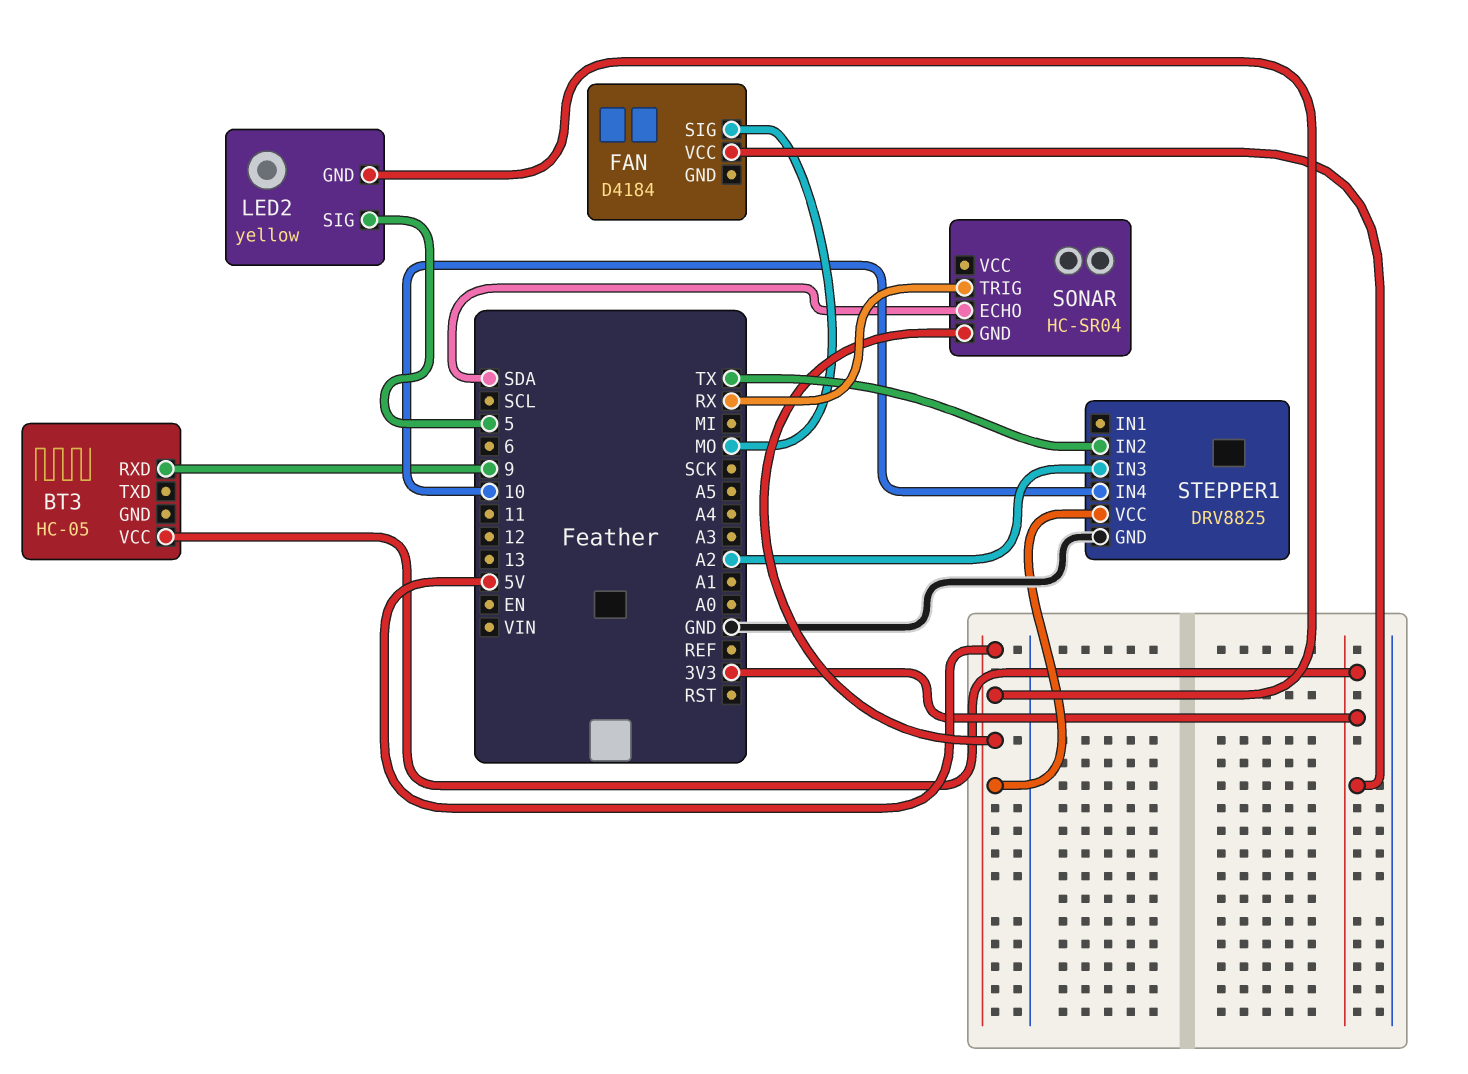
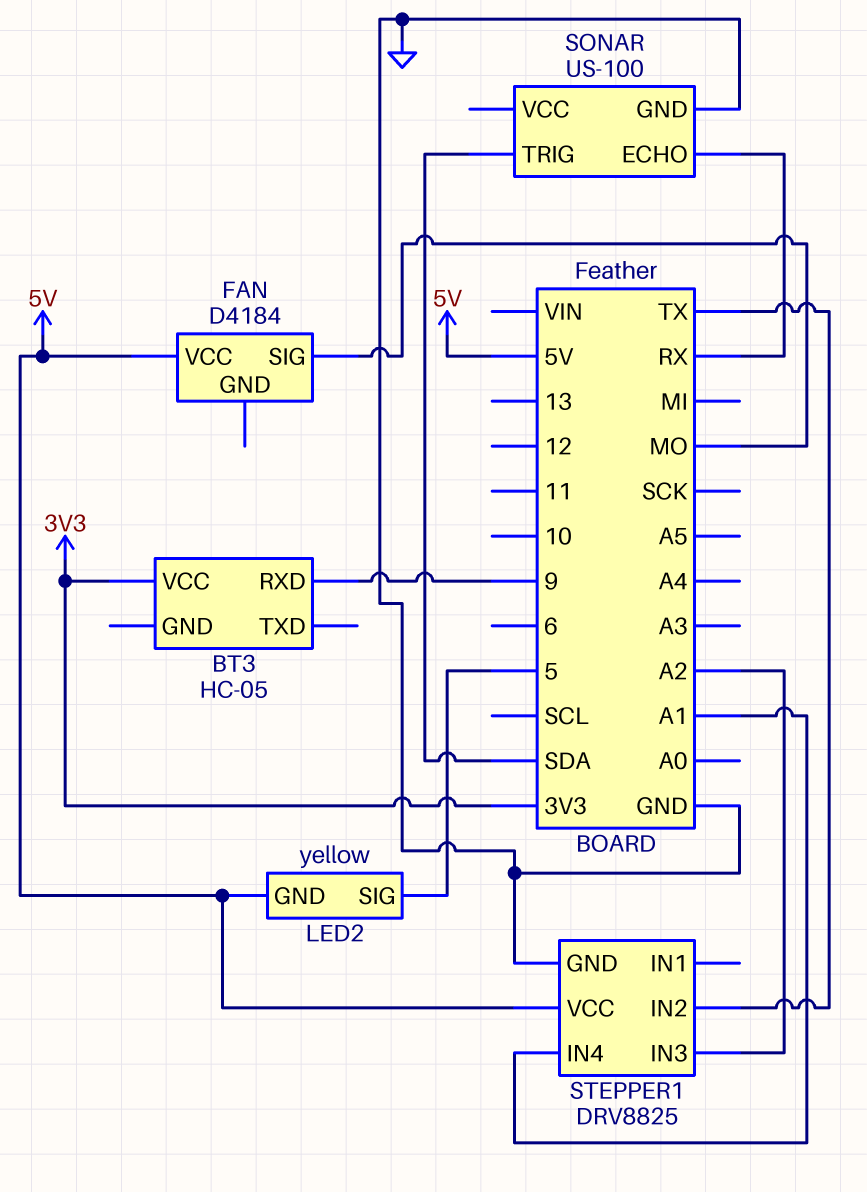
FAN pin VCC: 3V3 -> 5V
SONAR: HC-SR04 -> US-100
SONAR pin ECHO: SDA -> RX
SONAR pin GND: 5V -> GND
SONAR pin TRIG: RX -> SDA
STEPPER1 pin IN4: 10 -> A1

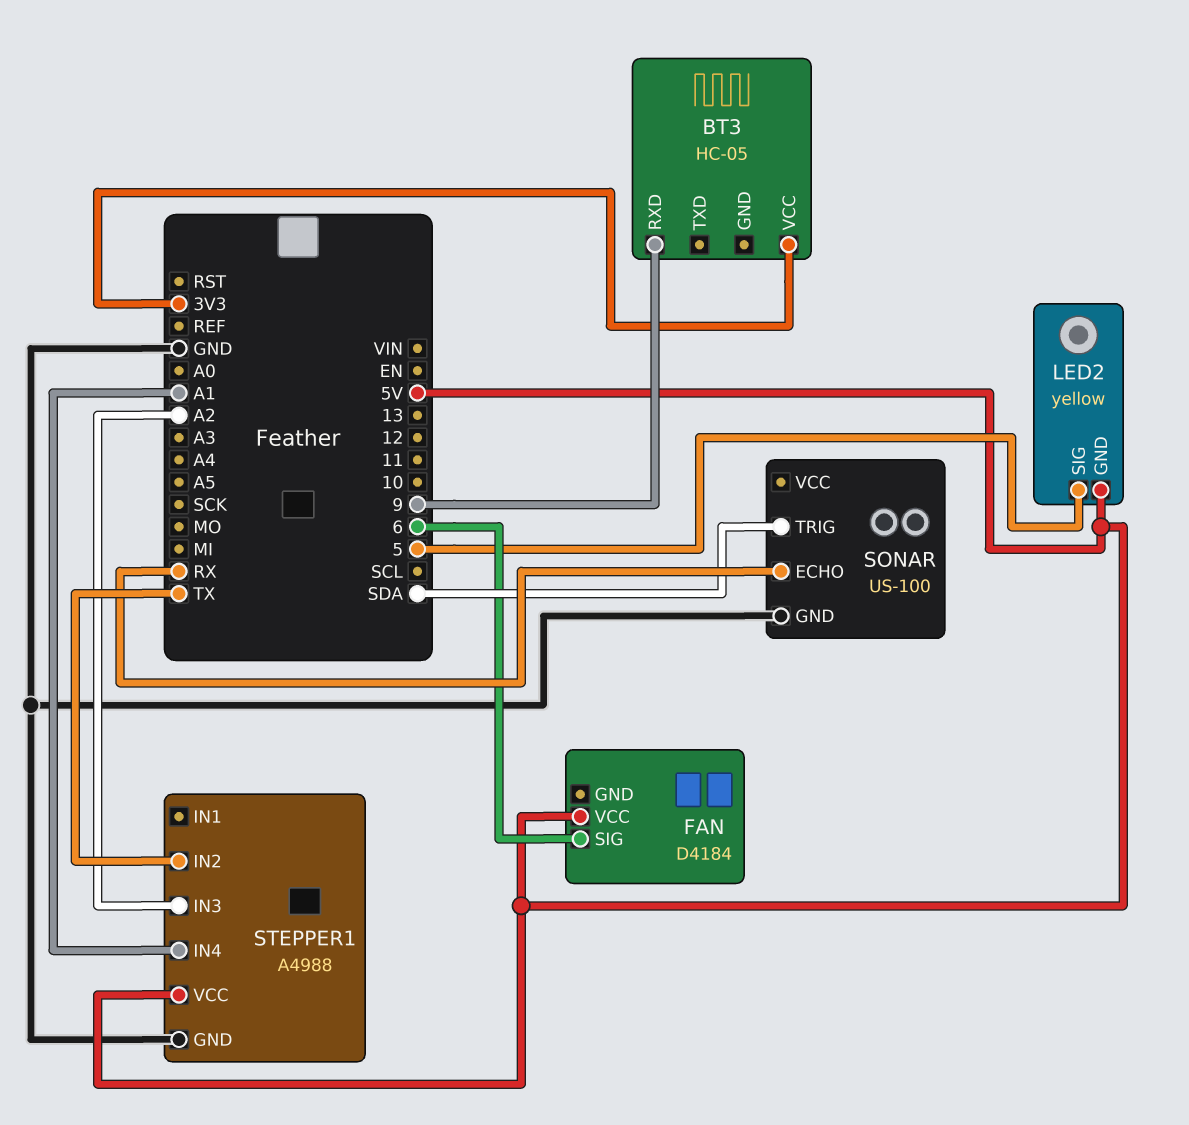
FAN pin SIG: MO -> 6
STEPPER1: DRV8825 -> A4988

